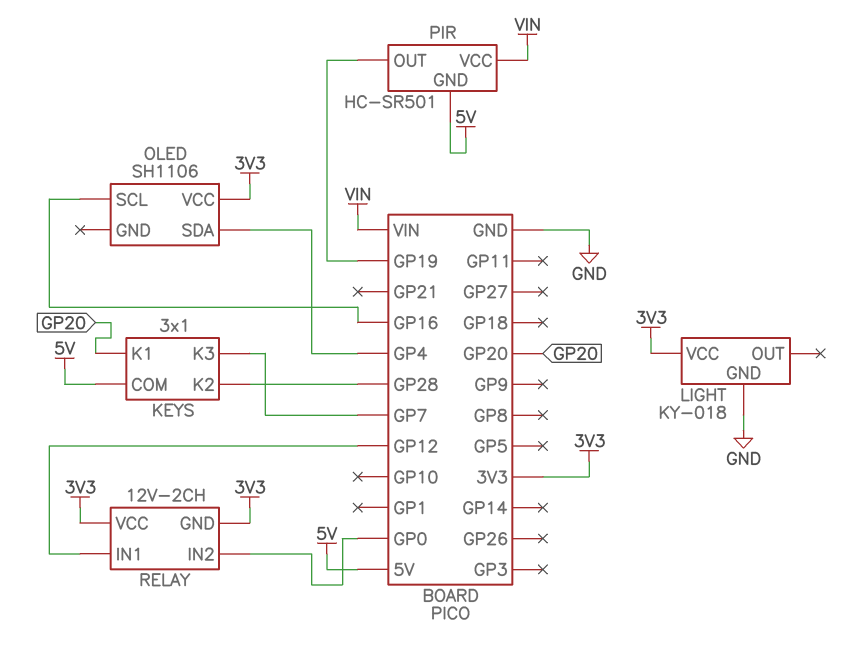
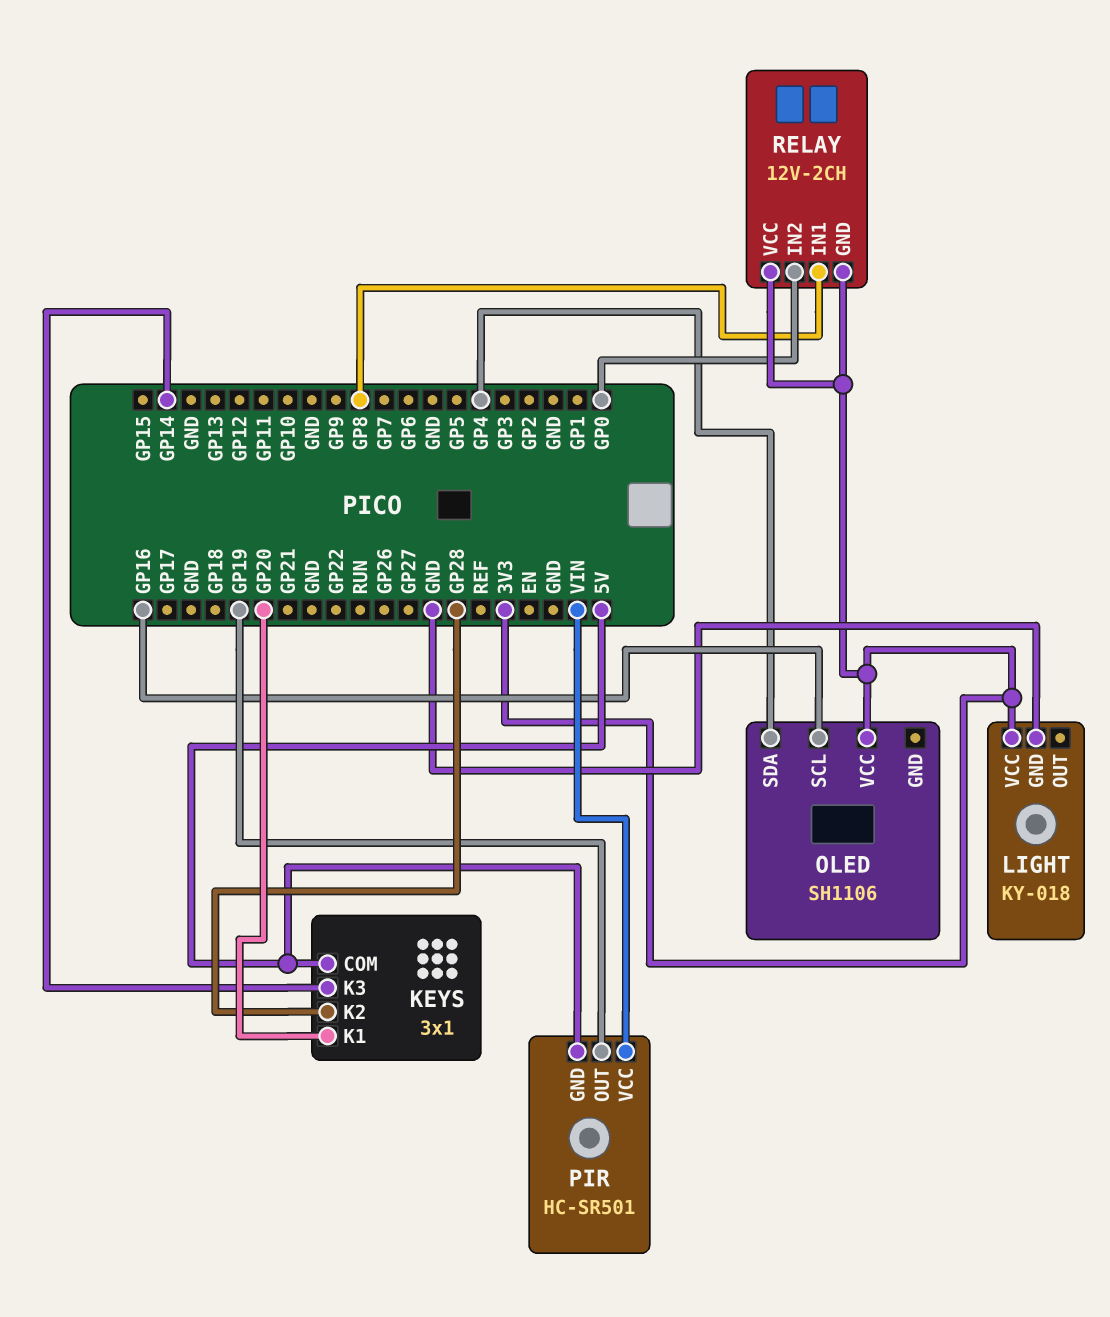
KEYS pin K3: GP7 -> GP14
RELAY pin IN1: GP12 -> GP8

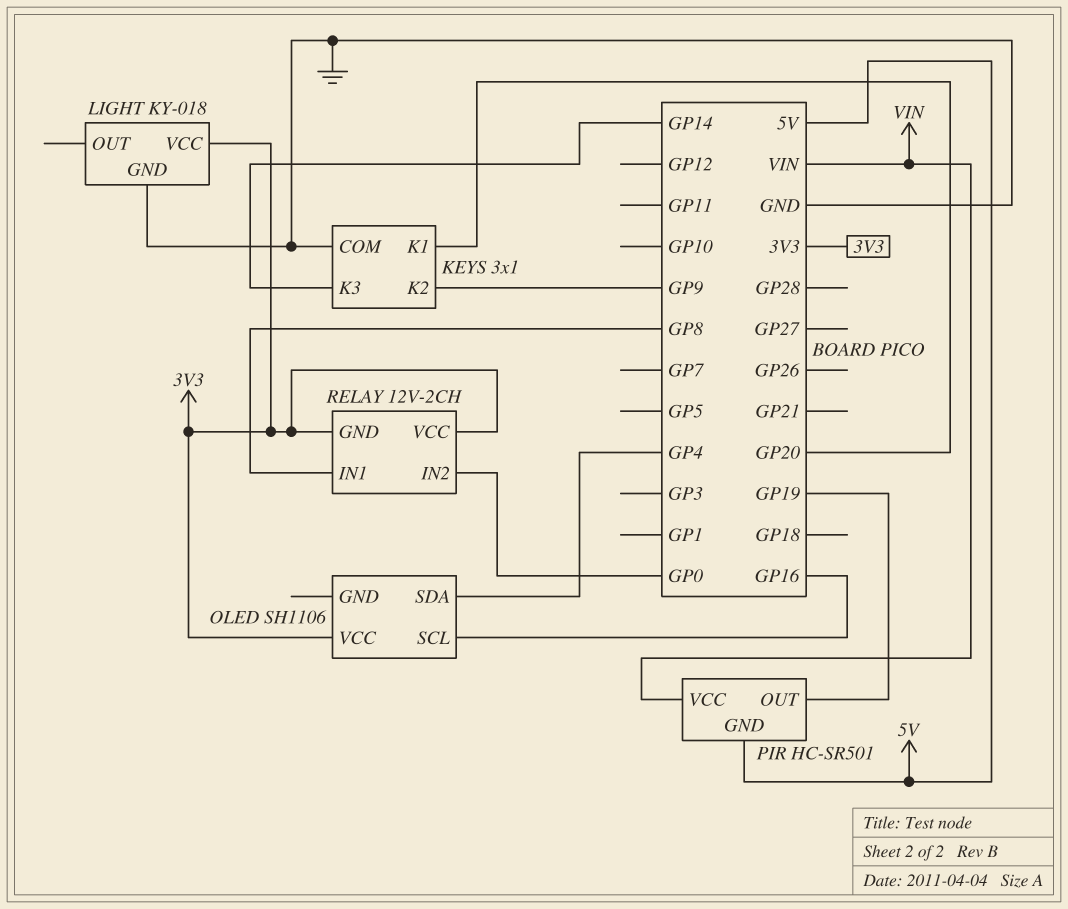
KEYS pin COM: 5V -> GND
KEYS pin K2: GP28 -> GP9

